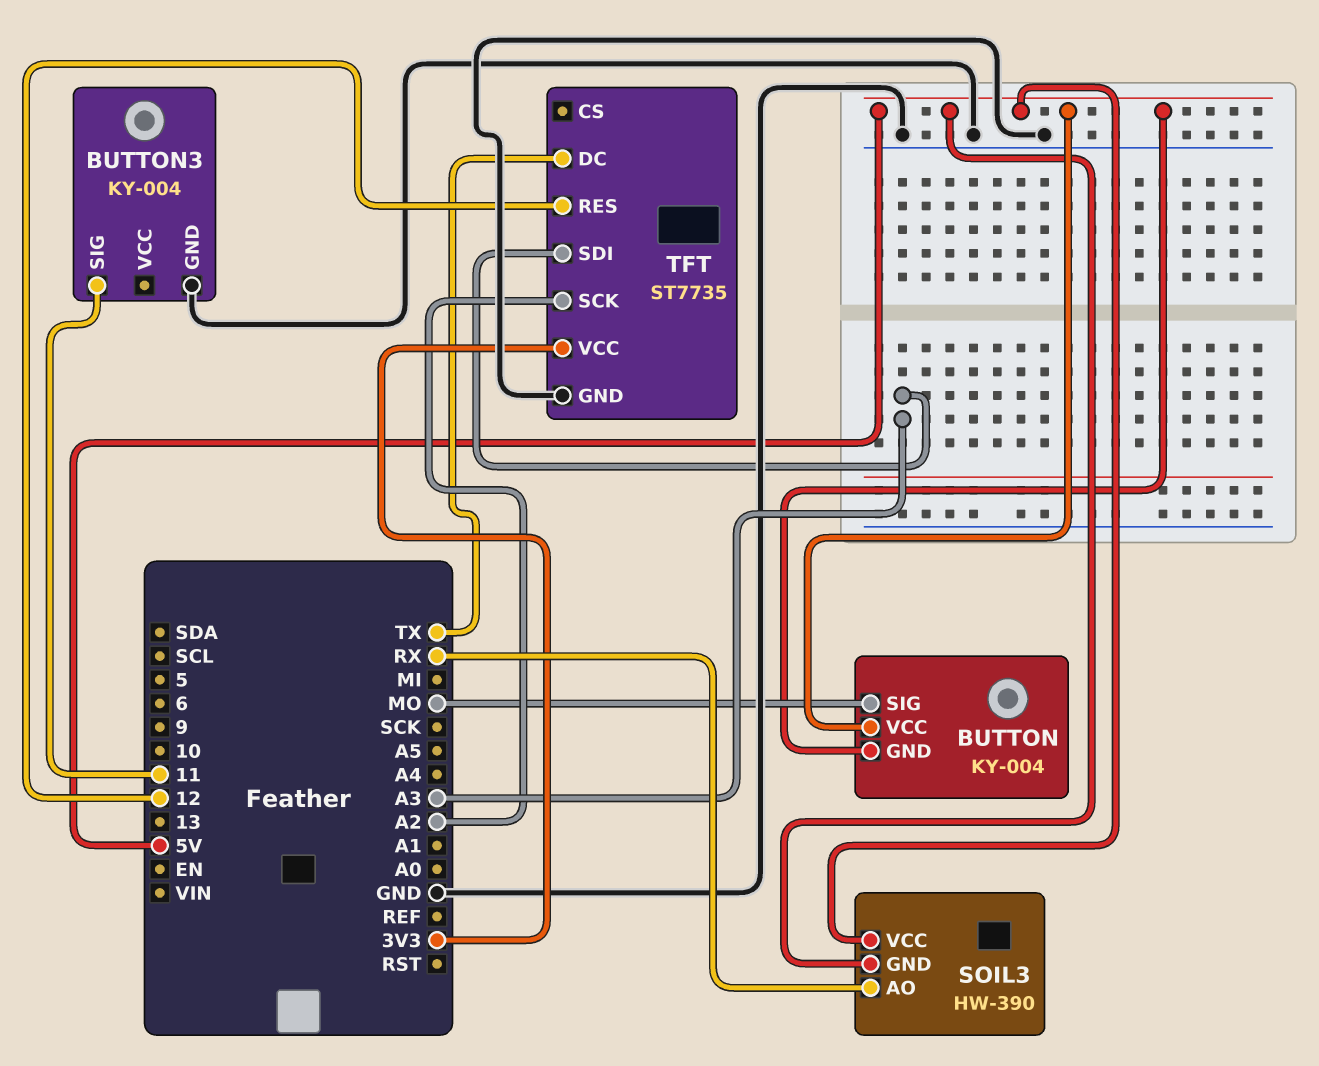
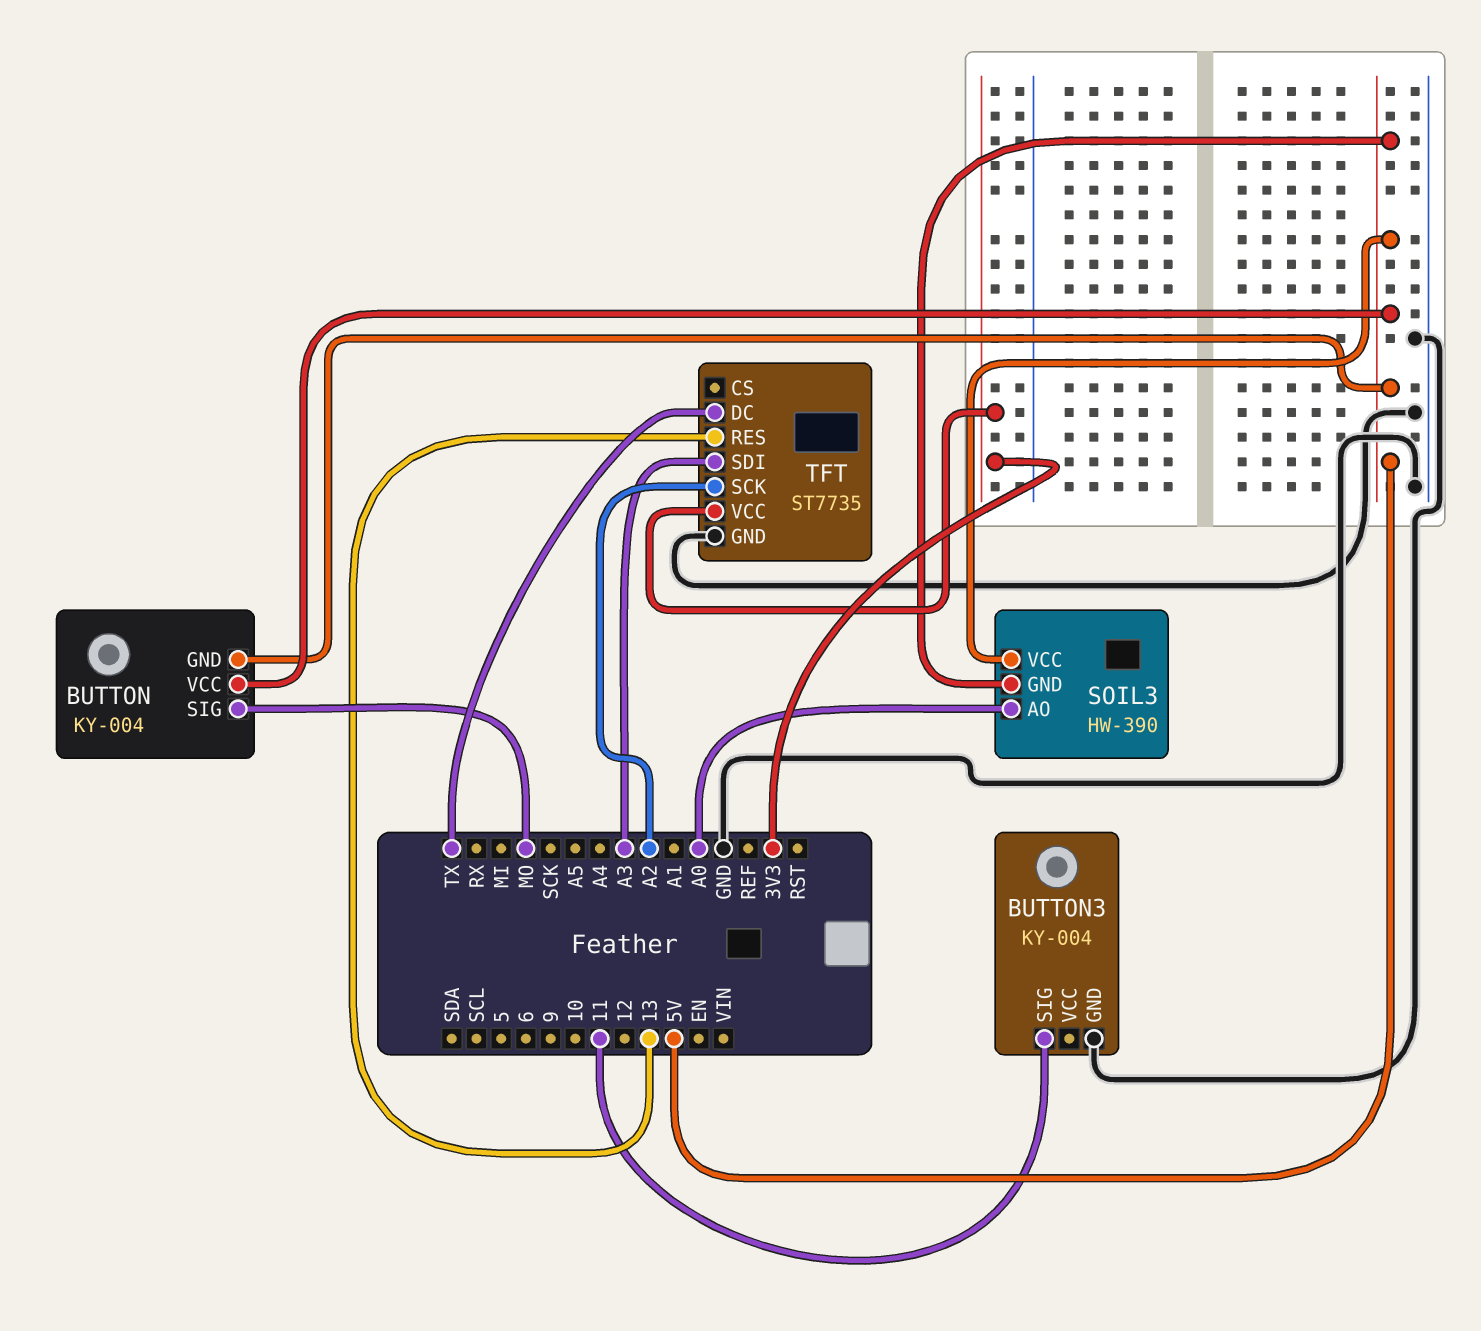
SOIL3 pin AO: RX -> A0
TFT pin RES: 12 -> 13

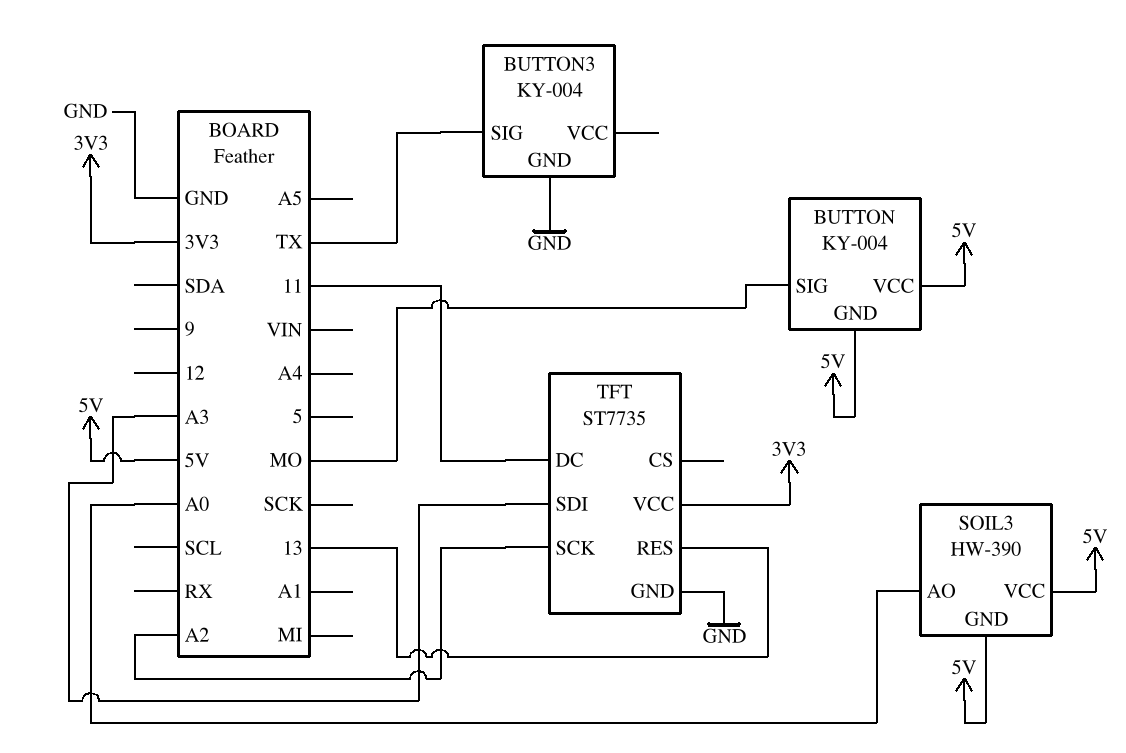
BUTTON3 pin SIG: 11 -> TX
TFT pin DC: TX -> 11

